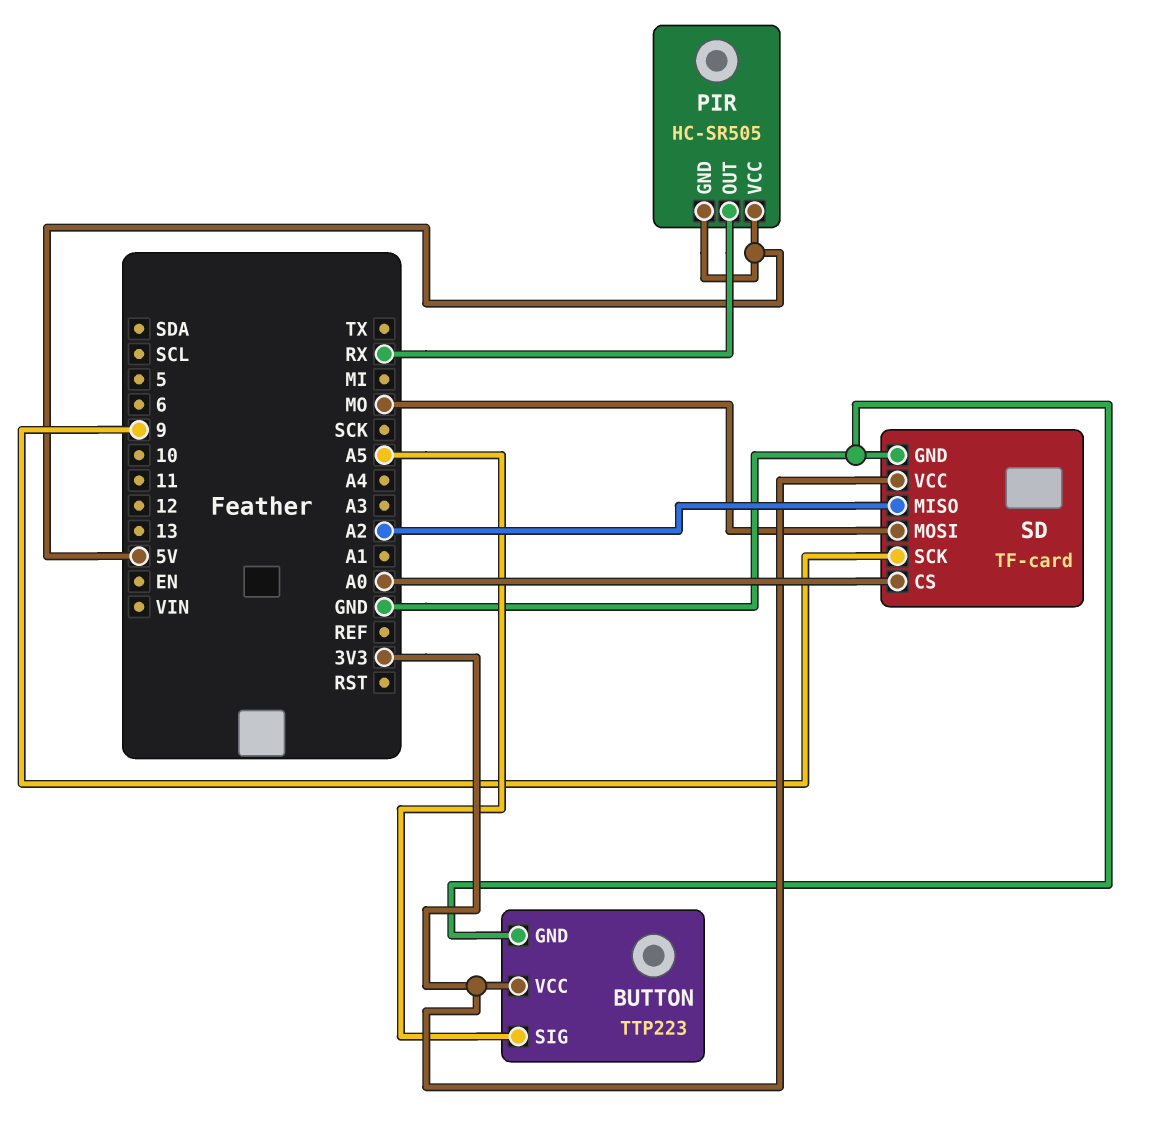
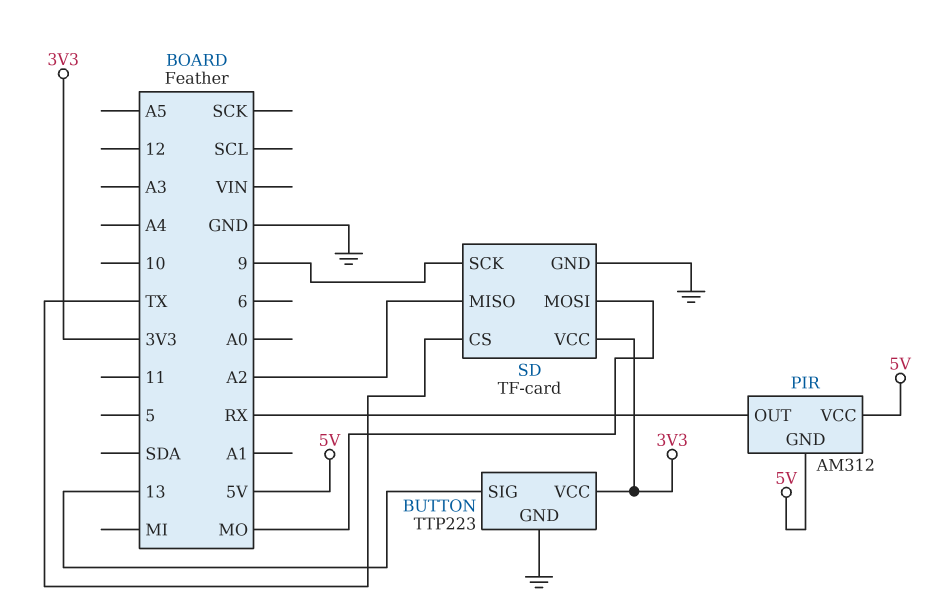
BUTTON pin SIG: A5 -> 13
PIR: HC-SR505 -> AM312
SD pin CS: A0 -> TX

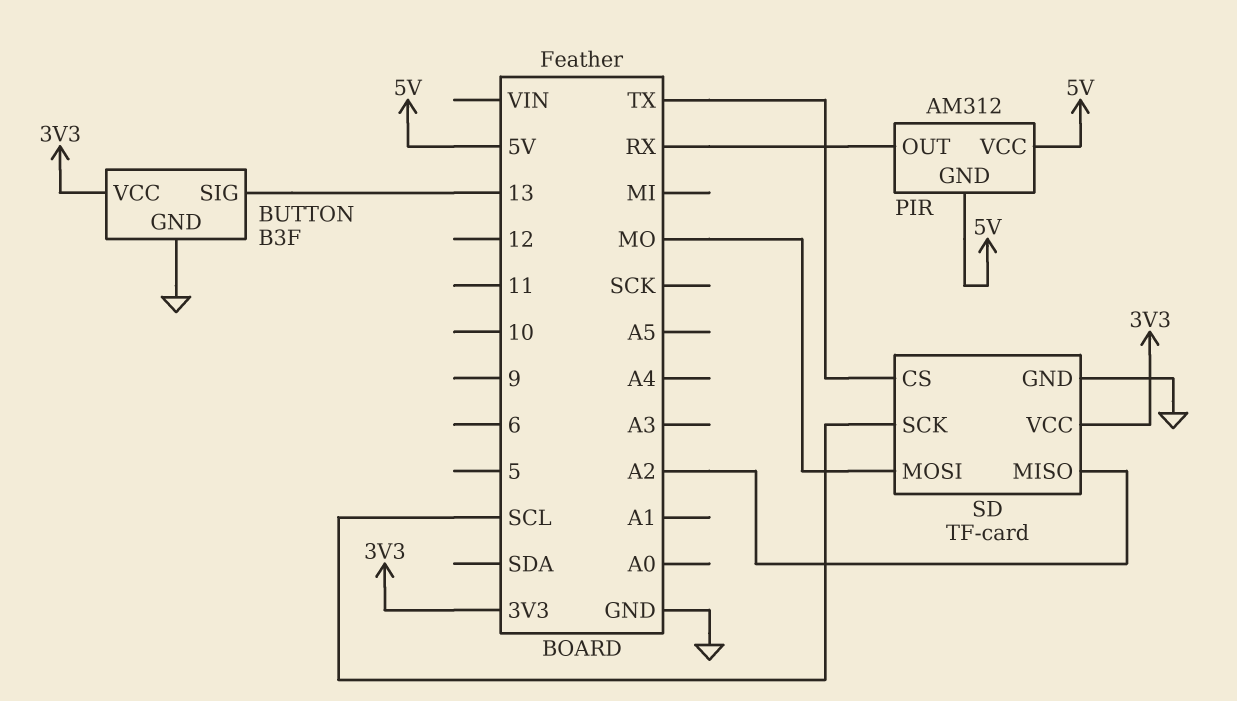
BUTTON: TTP223 -> B3F
SD pin SCK: 9 -> SCL

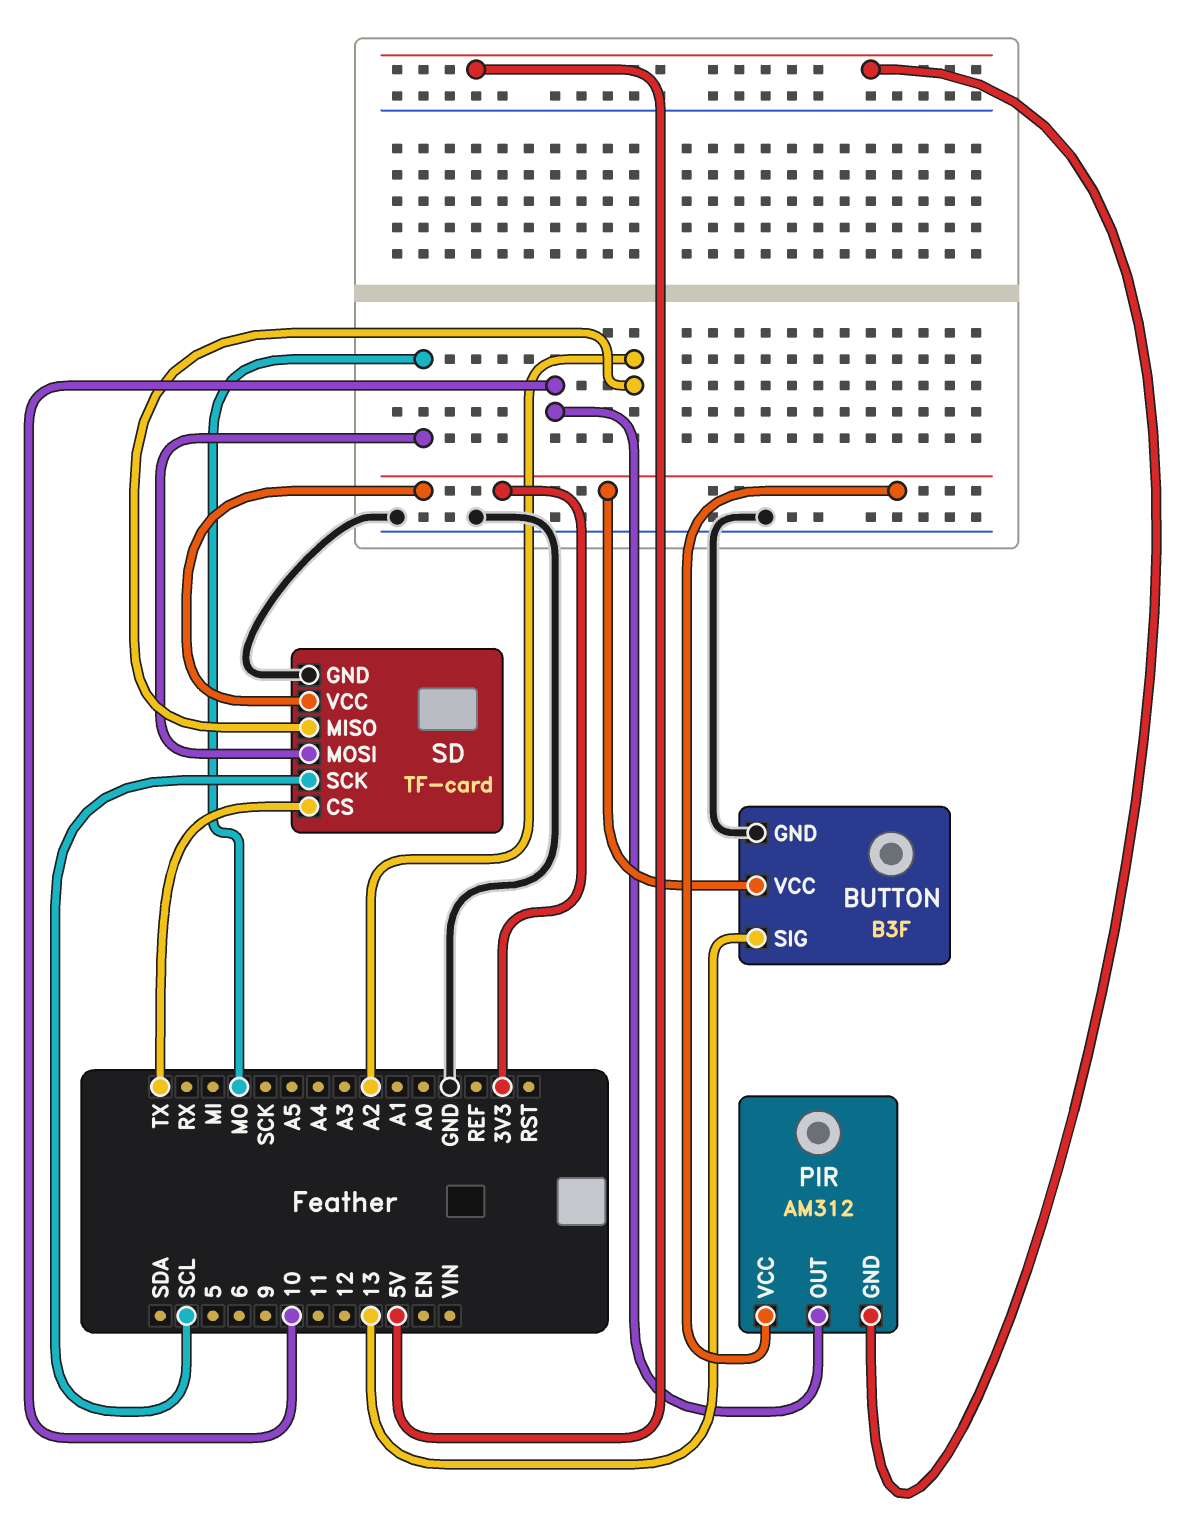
PIR pin OUT: RX -> 10
PIR pin VCC: 5V -> 3V3

